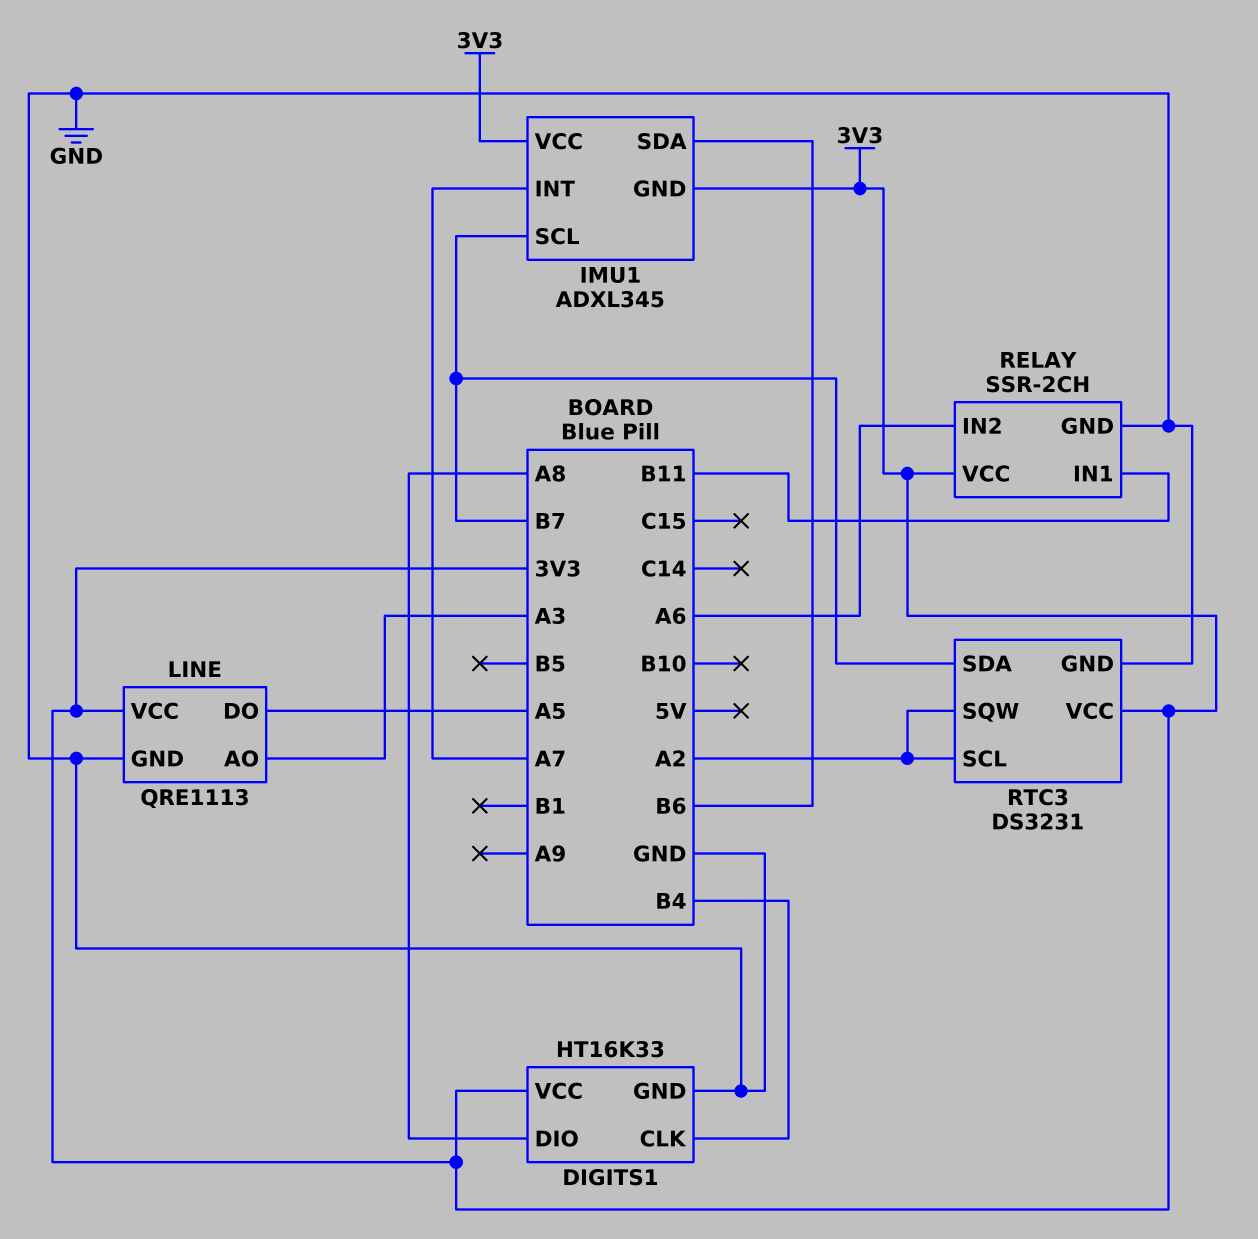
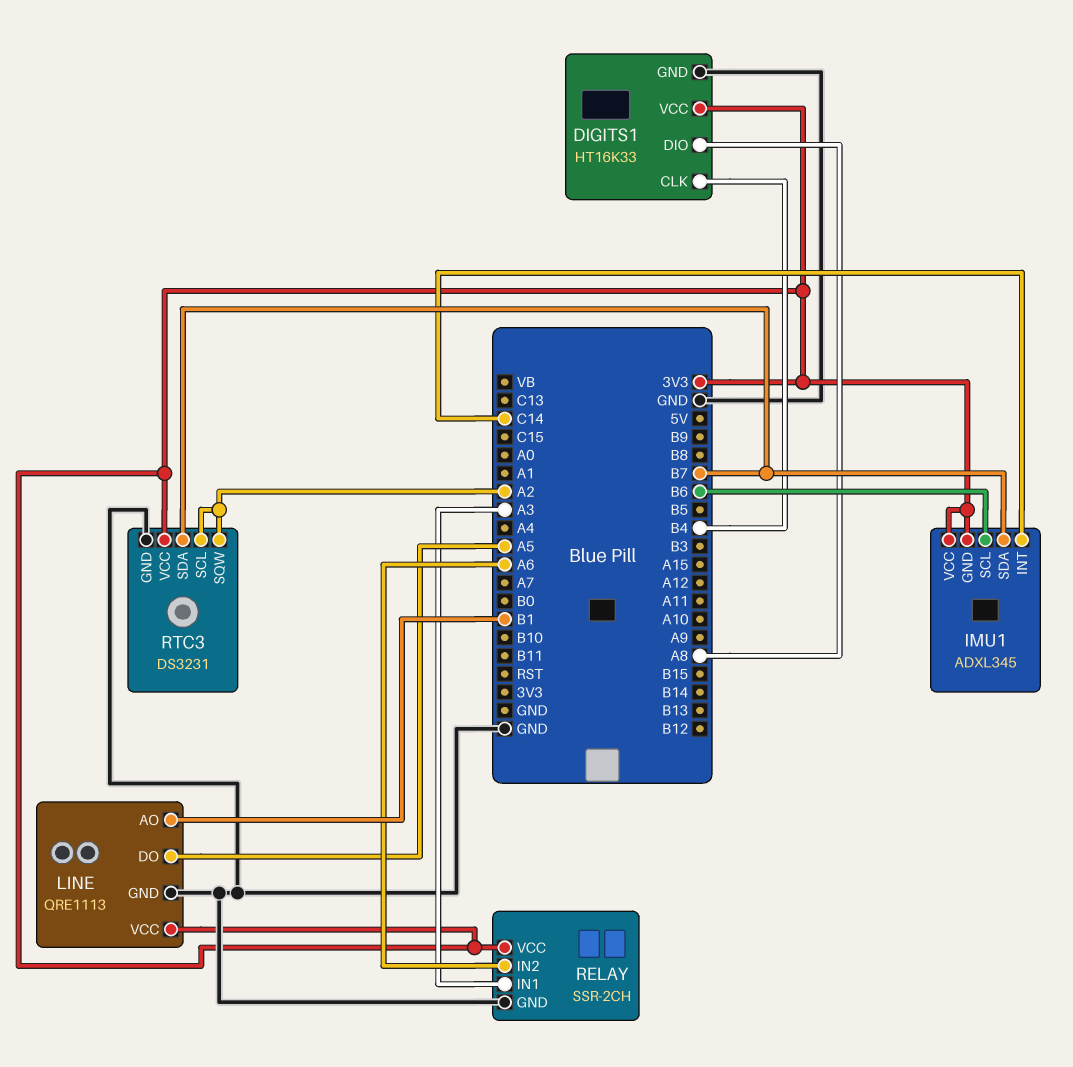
IMU1 pin INT: A7 -> C14
IMU1 pin SCL: B7 -> B6
IMU1 pin SDA: B6 -> B7
LINE pin AO: A3 -> B1
RELAY pin IN1: B11 -> A3

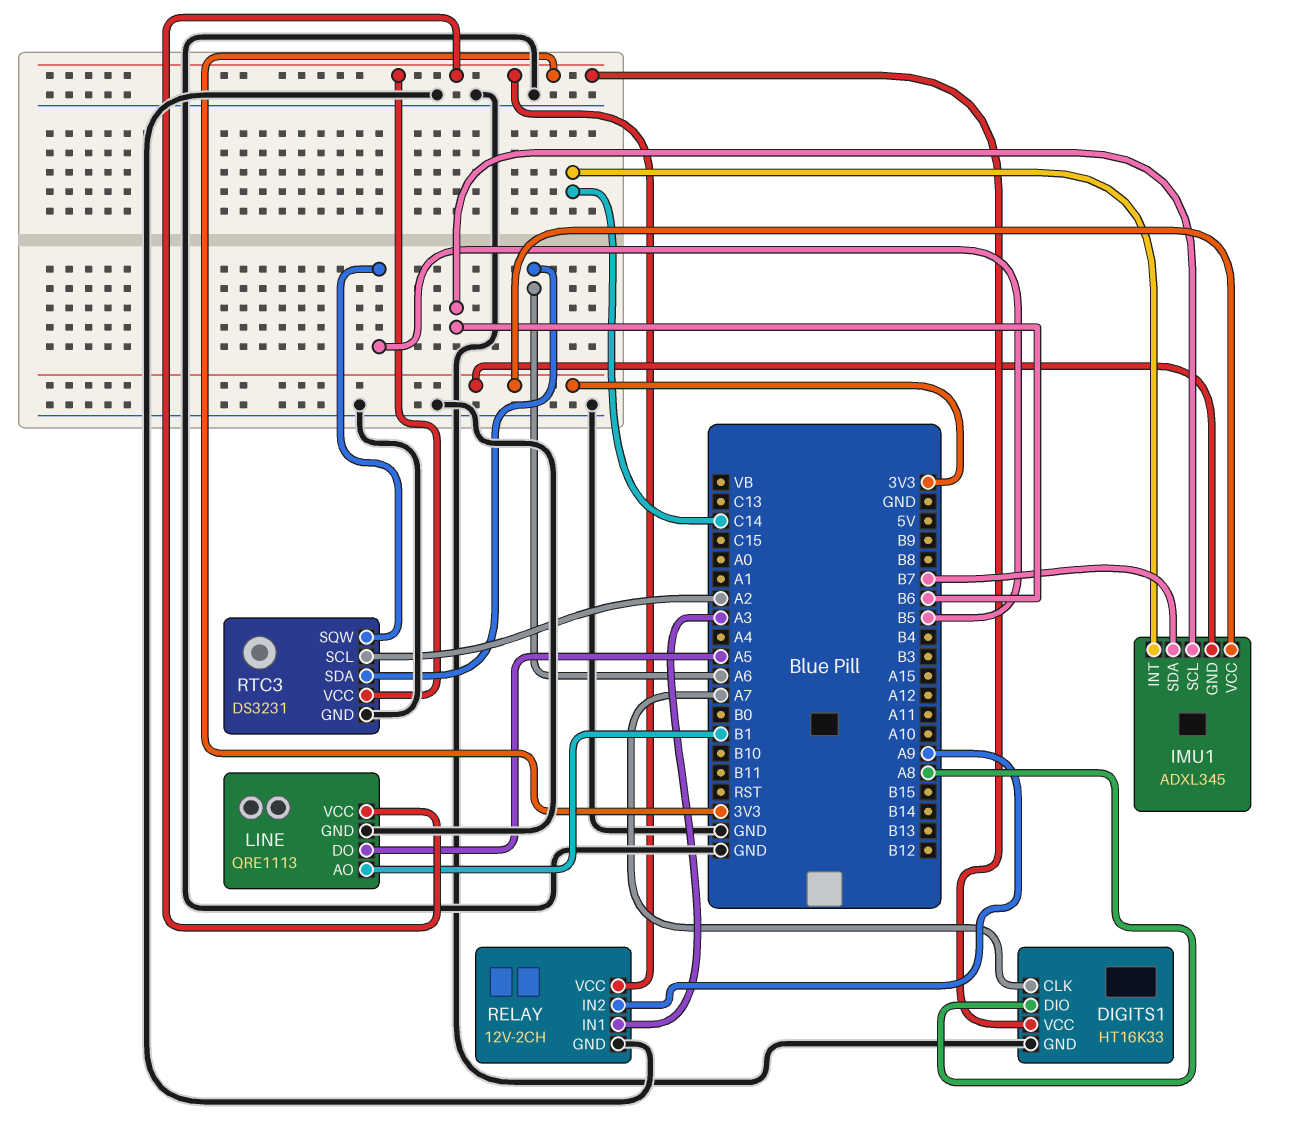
DIGITS1 pin CLK: B4 -> A7
RELAY: SSR-2CH -> 12V-2CH
RELAY pin IN2: A6 -> A9
RTC3 pin SDA: B7 -> A6
RTC3 pin SQW: A2 -> B5

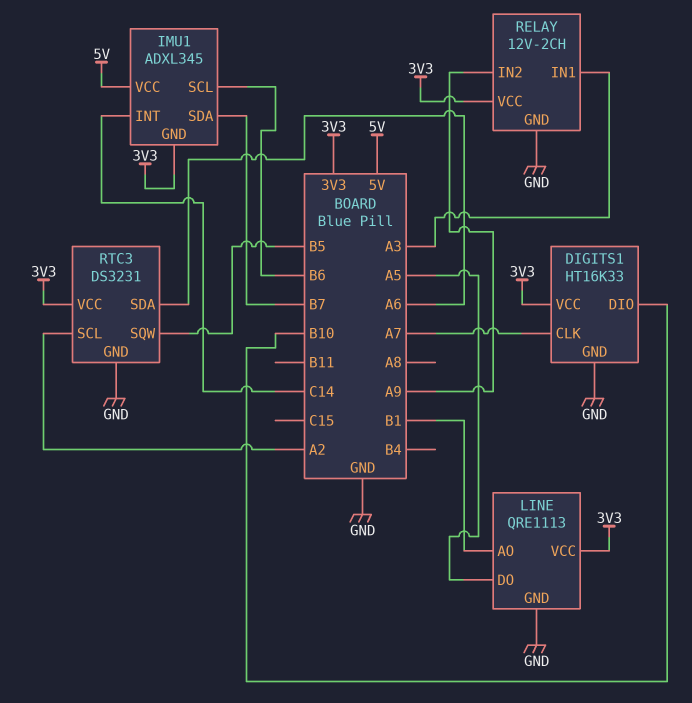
DIGITS1 pin DIO: A8 -> B10
IMU1 pin VCC: 3V3 -> 5V

